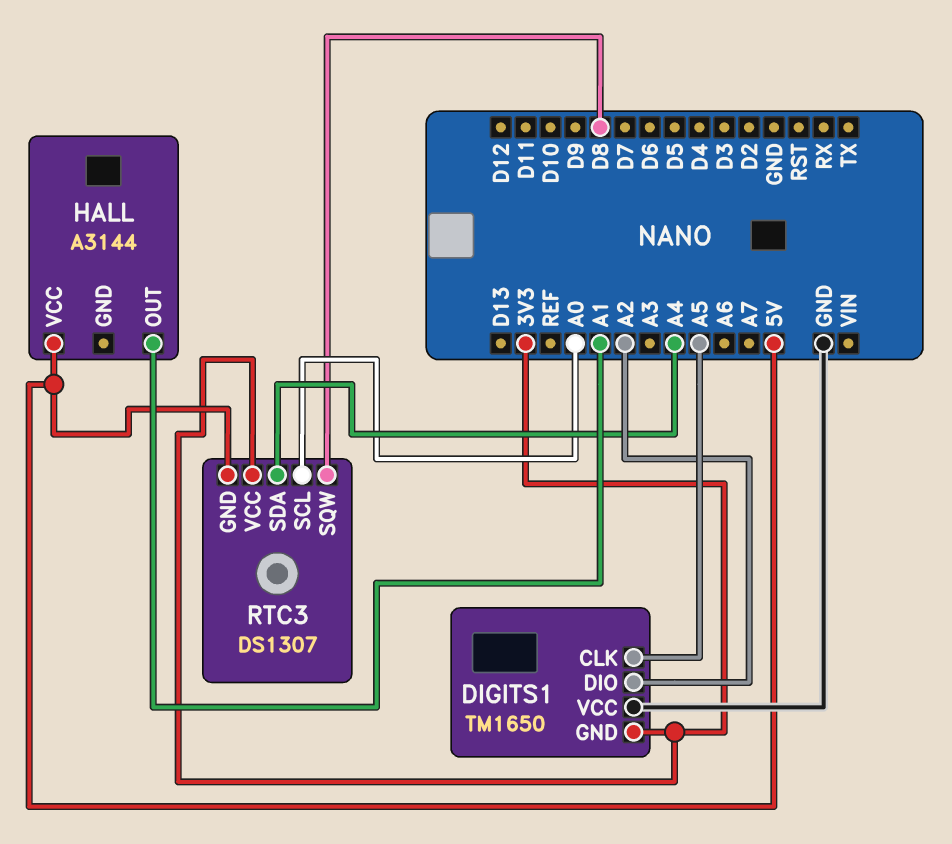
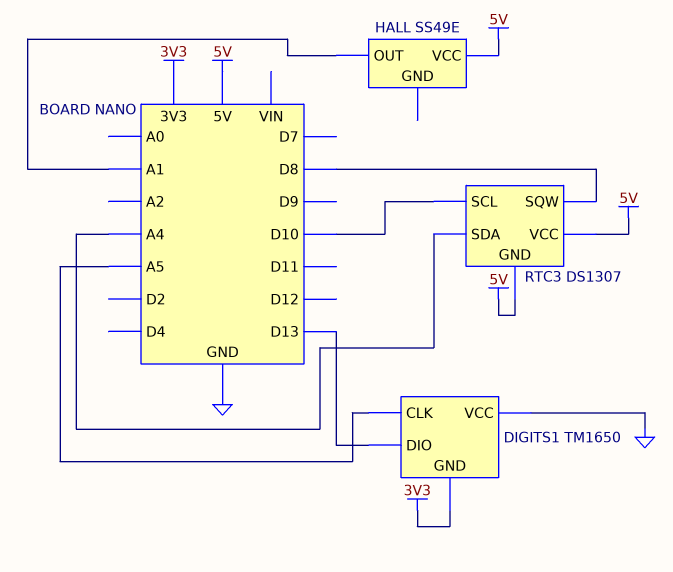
DIGITS1 pin DIO: A2 -> D13
HALL: A3144 -> SS49E
RTC3 pin SCL: A0 -> D10
RTC3 pin VCC: 3V3 -> 5V

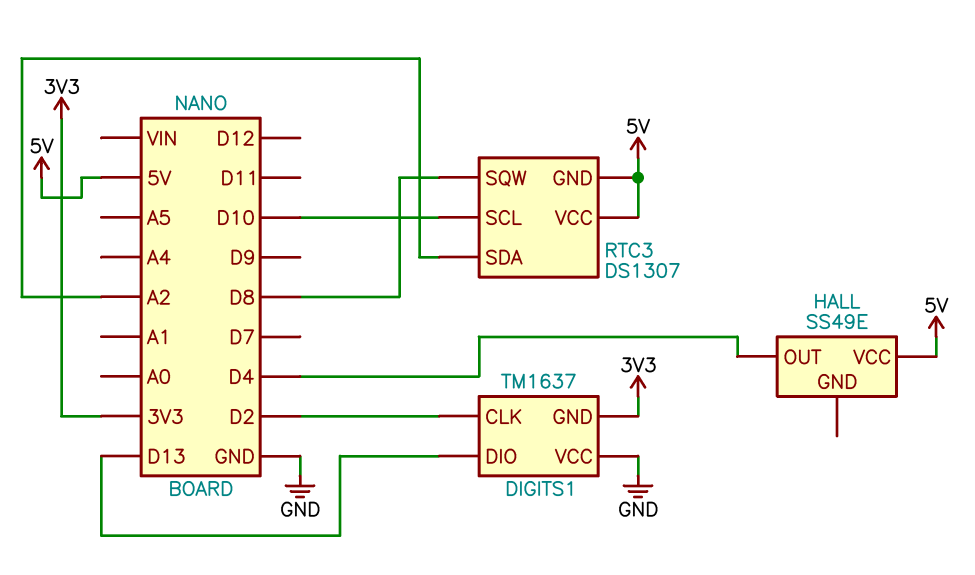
DIGITS1: TM1650 -> TM1637
DIGITS1 pin CLK: A5 -> D2
HALL pin OUT: A1 -> D4
RTC3 pin SDA: A4 -> A2

